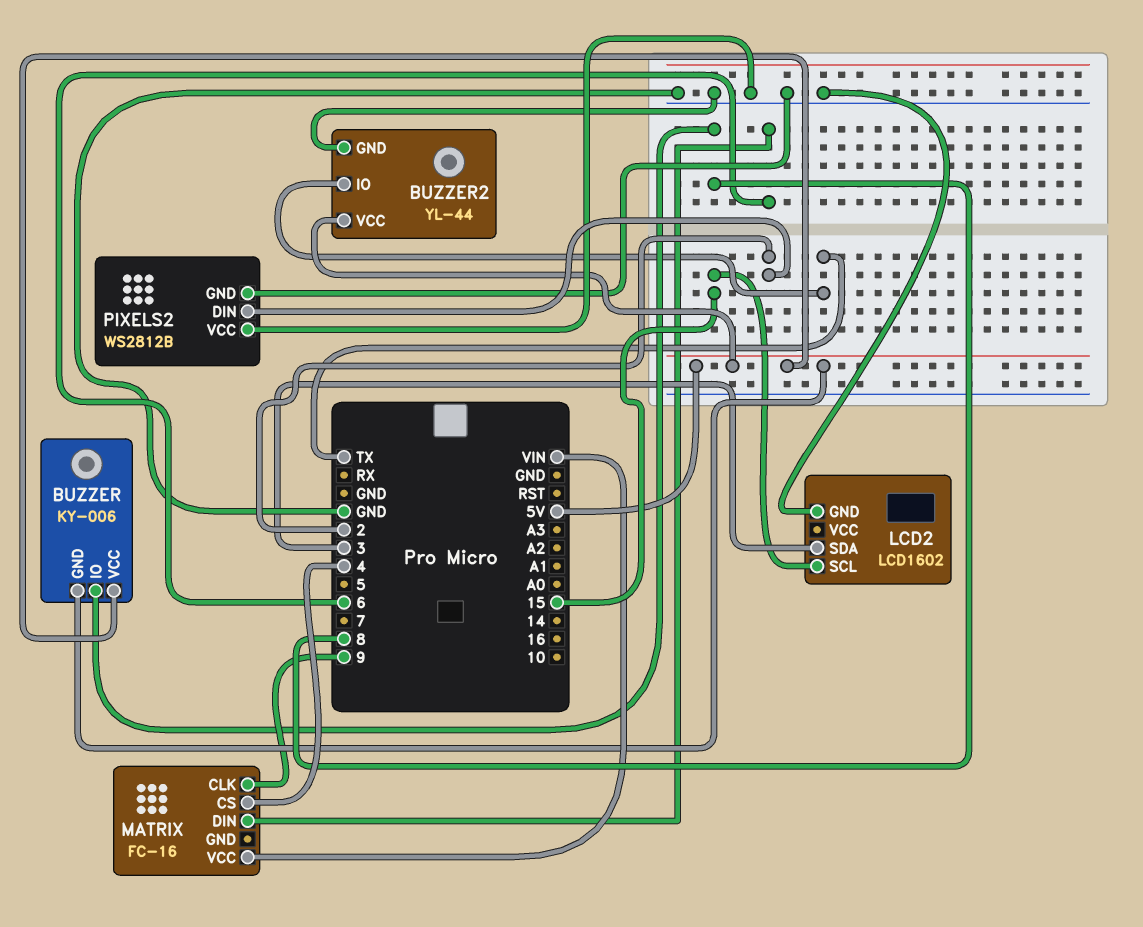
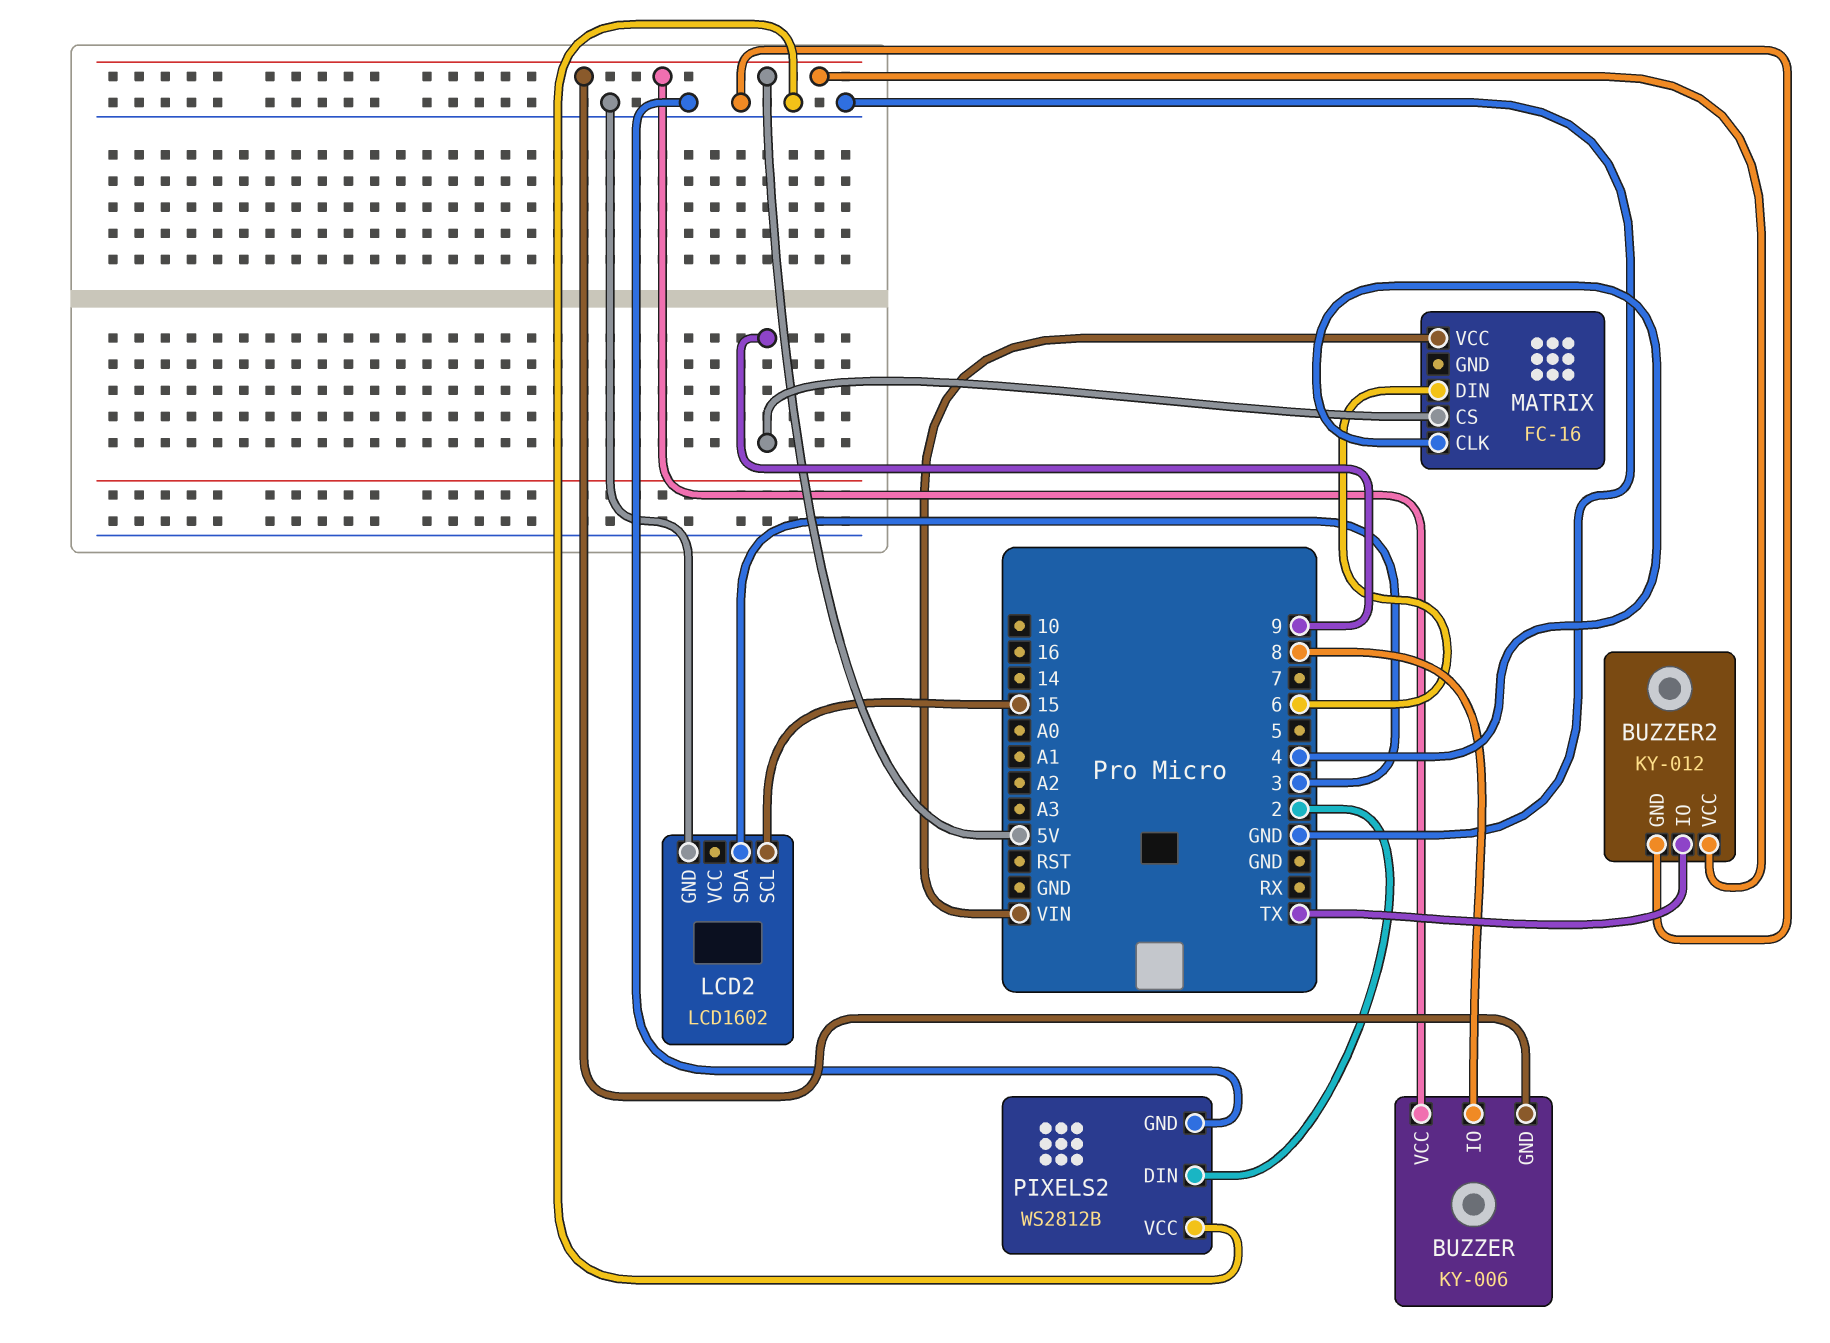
BUZZER2: YL-44 -> KY-012
MATRIX pin CLK: 9 -> 4
MATRIX pin CS: 4 -> 9

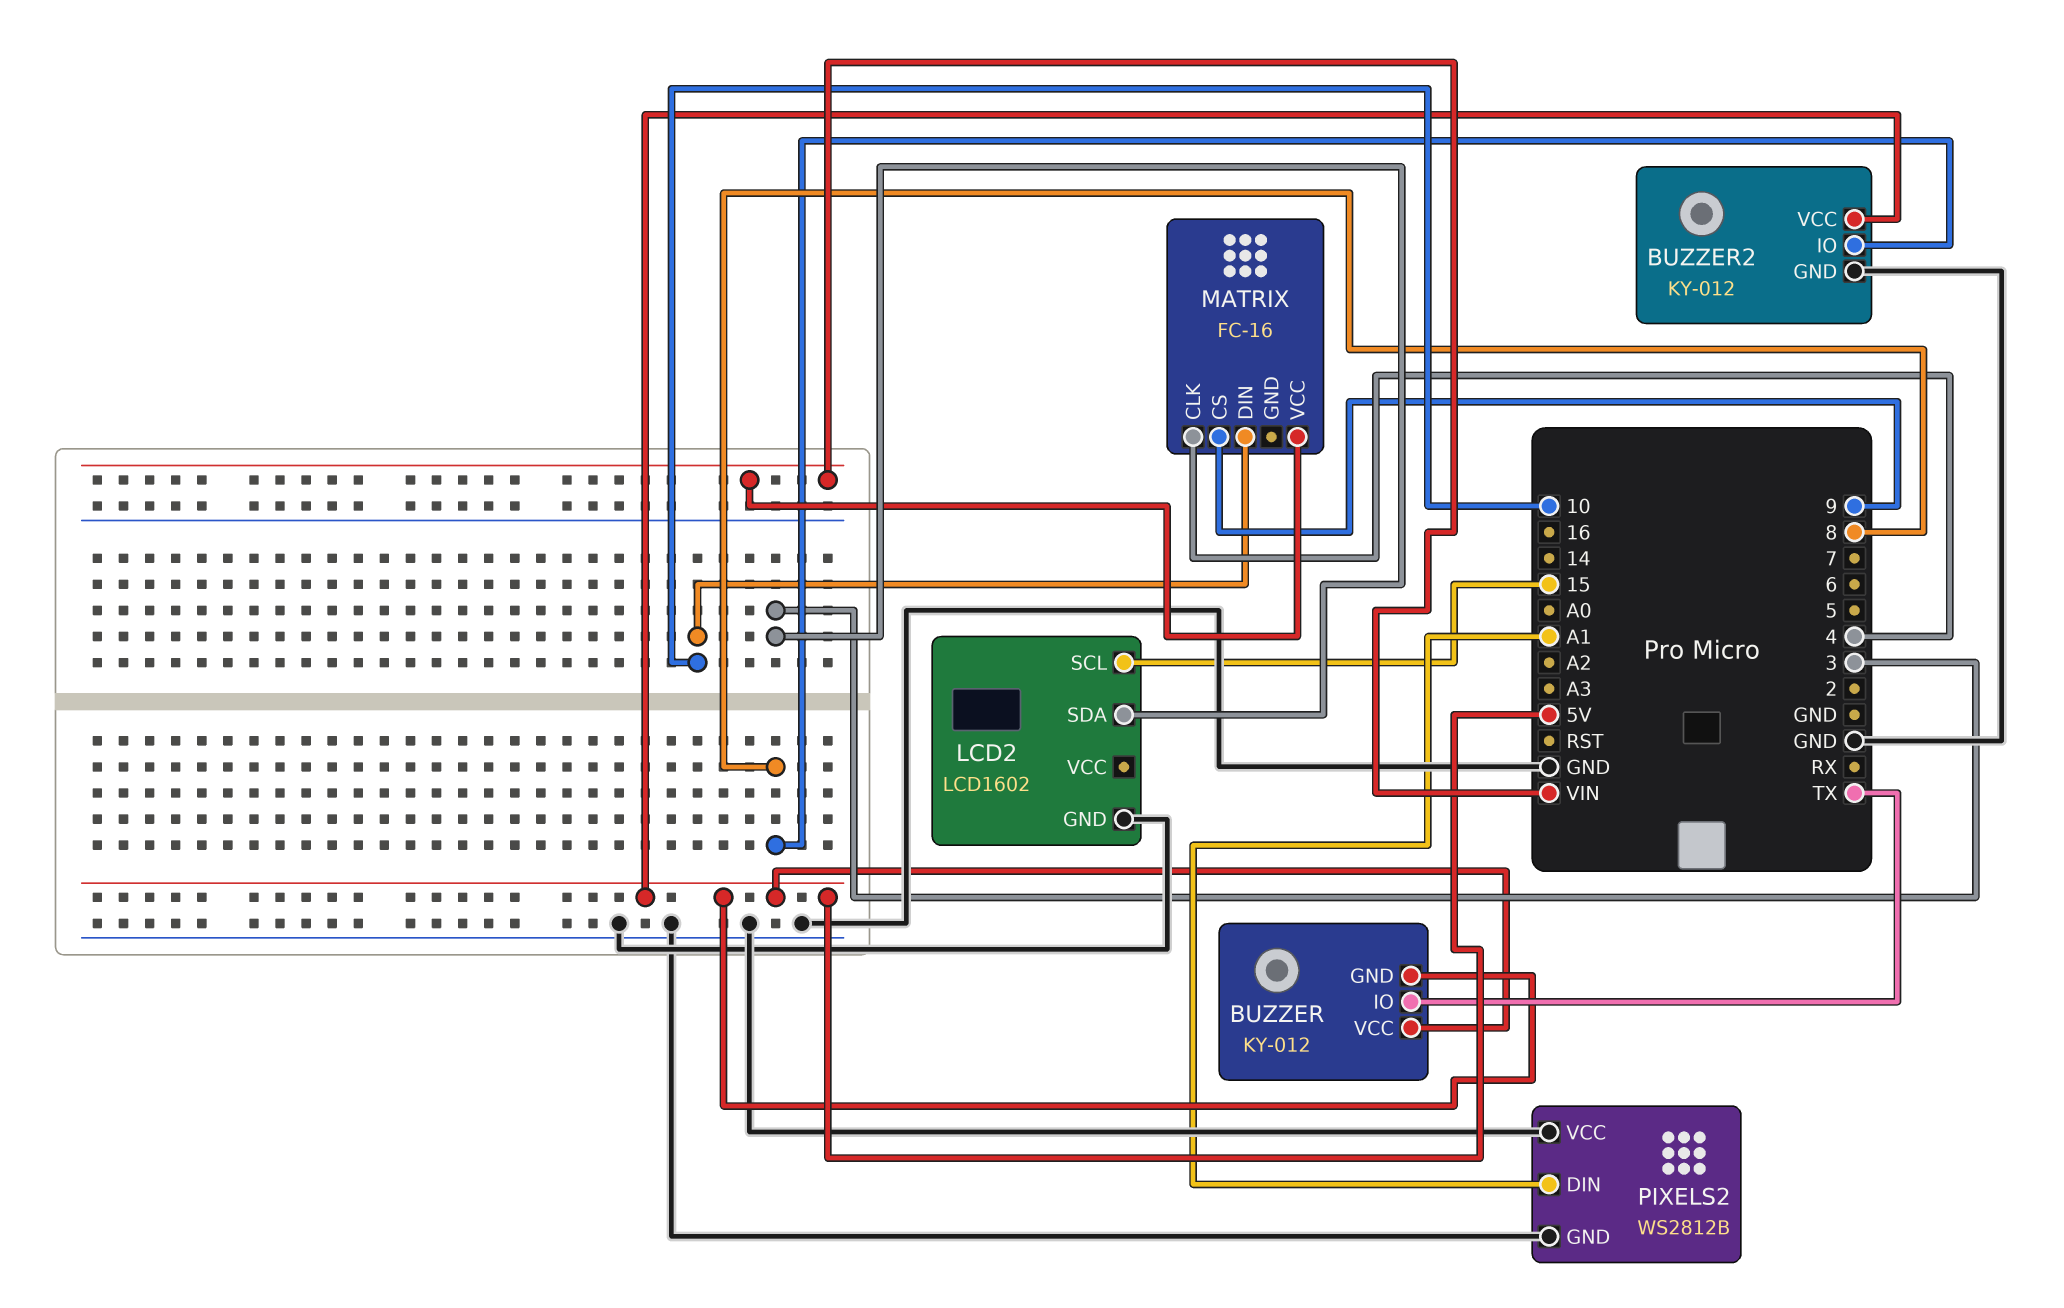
BUZZER: KY-006 -> KY-012
BUZZER pin IO: 8 -> TX
BUZZER2 pin IO: TX -> 8
MATRIX pin DIN: 6 -> 10
PIXELS2 pin DIN: 2 -> A1

